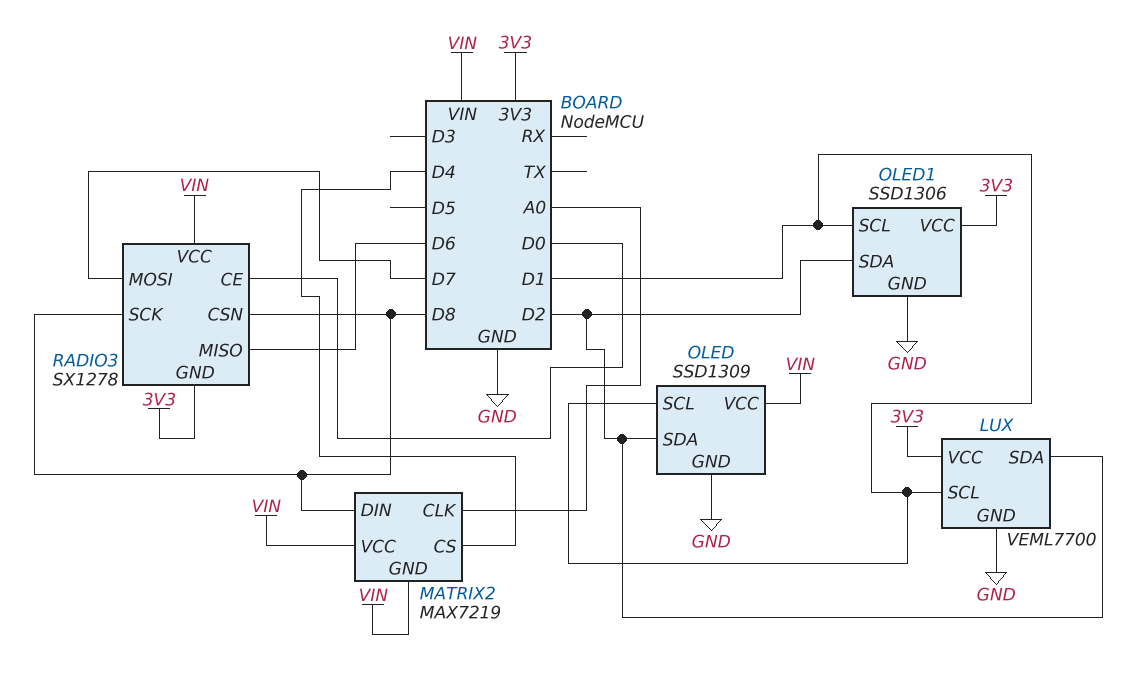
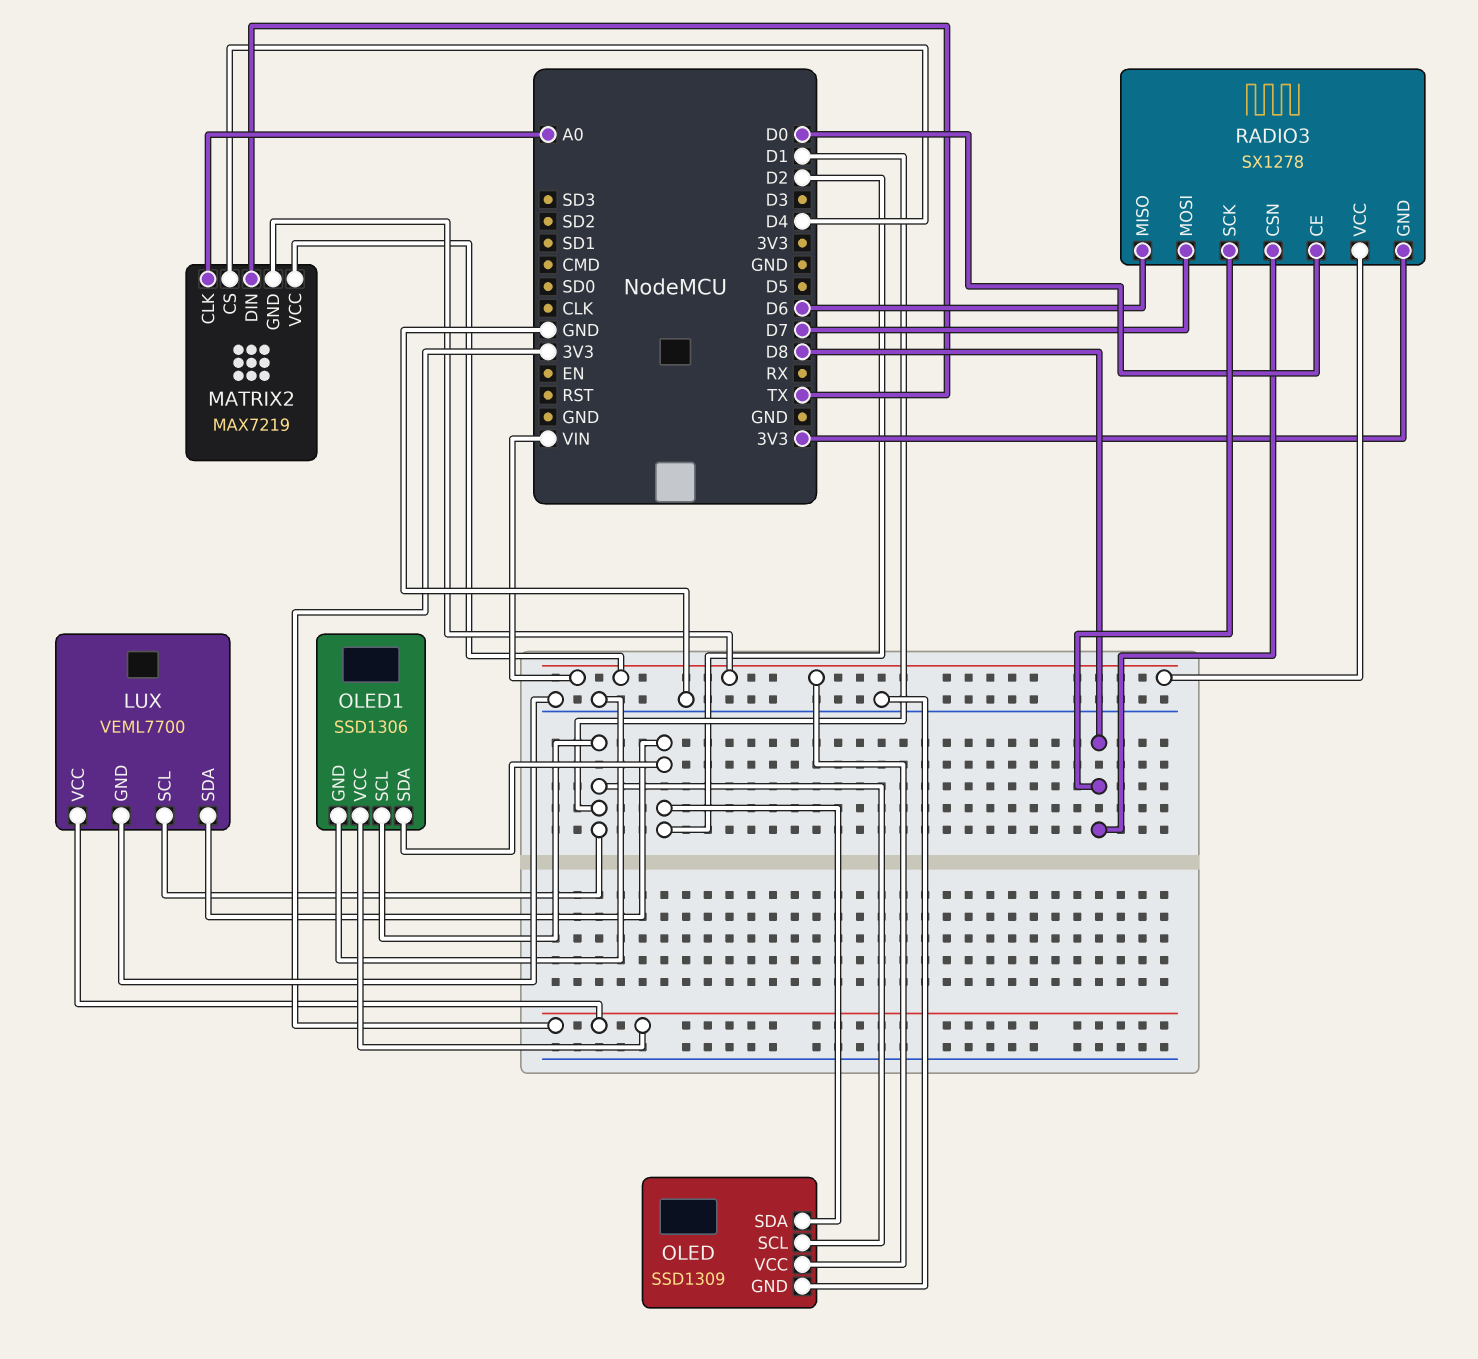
MATRIX2 pin DIN: D8 -> TX

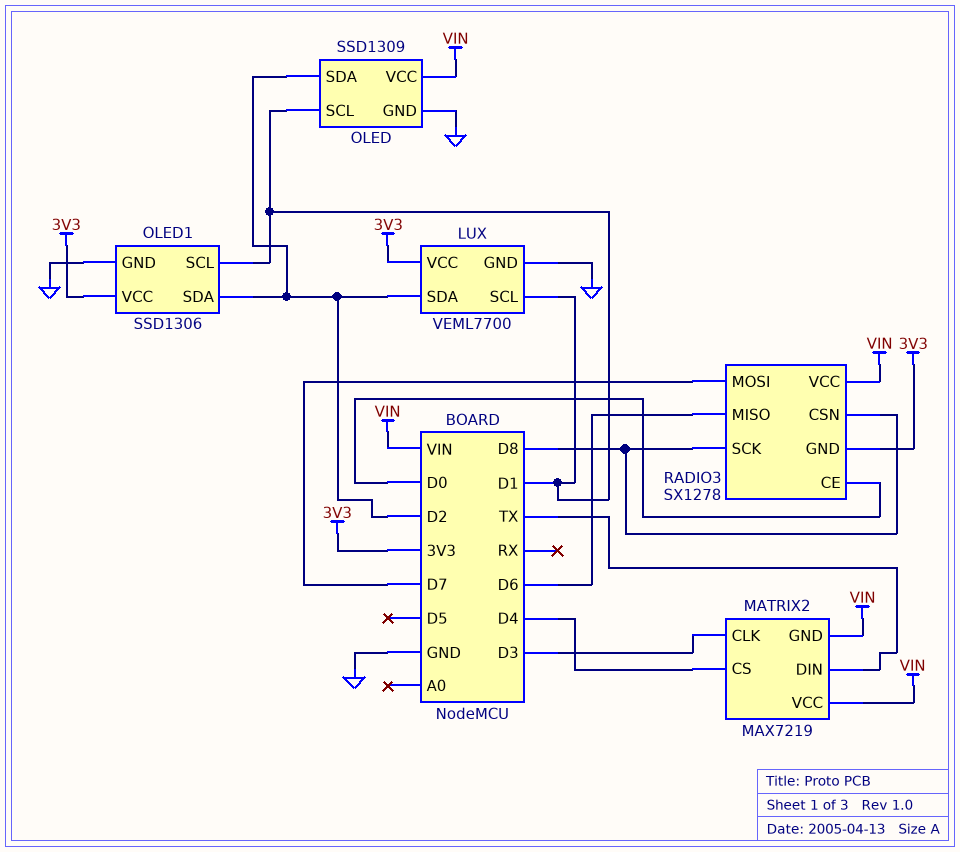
MATRIX2 pin CLK: A0 -> D3

